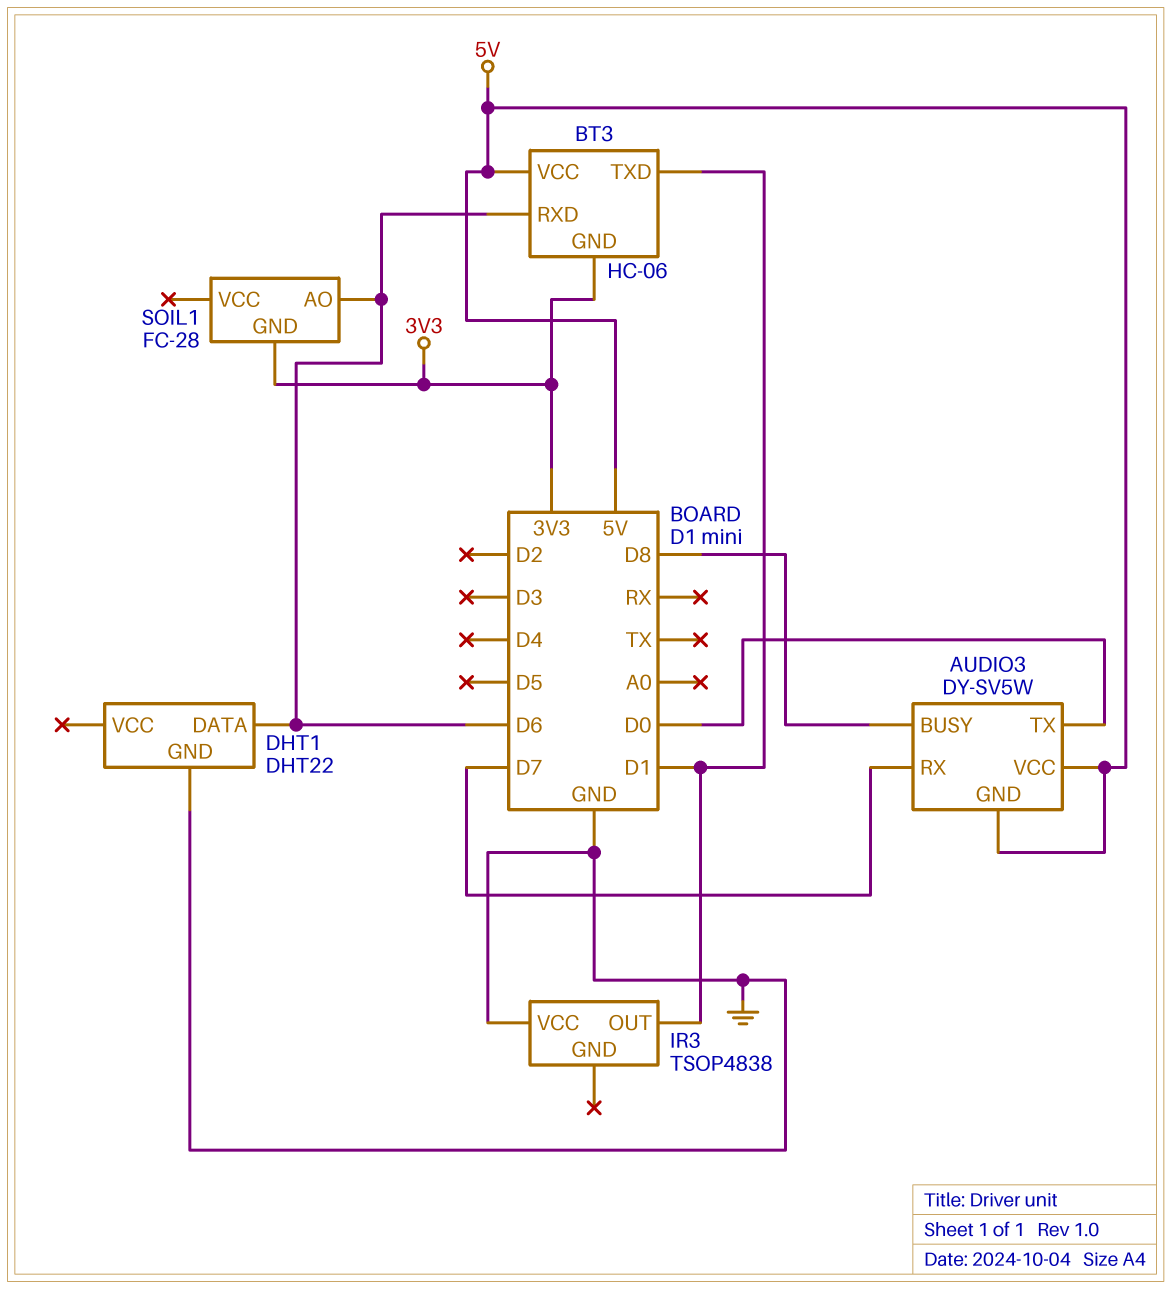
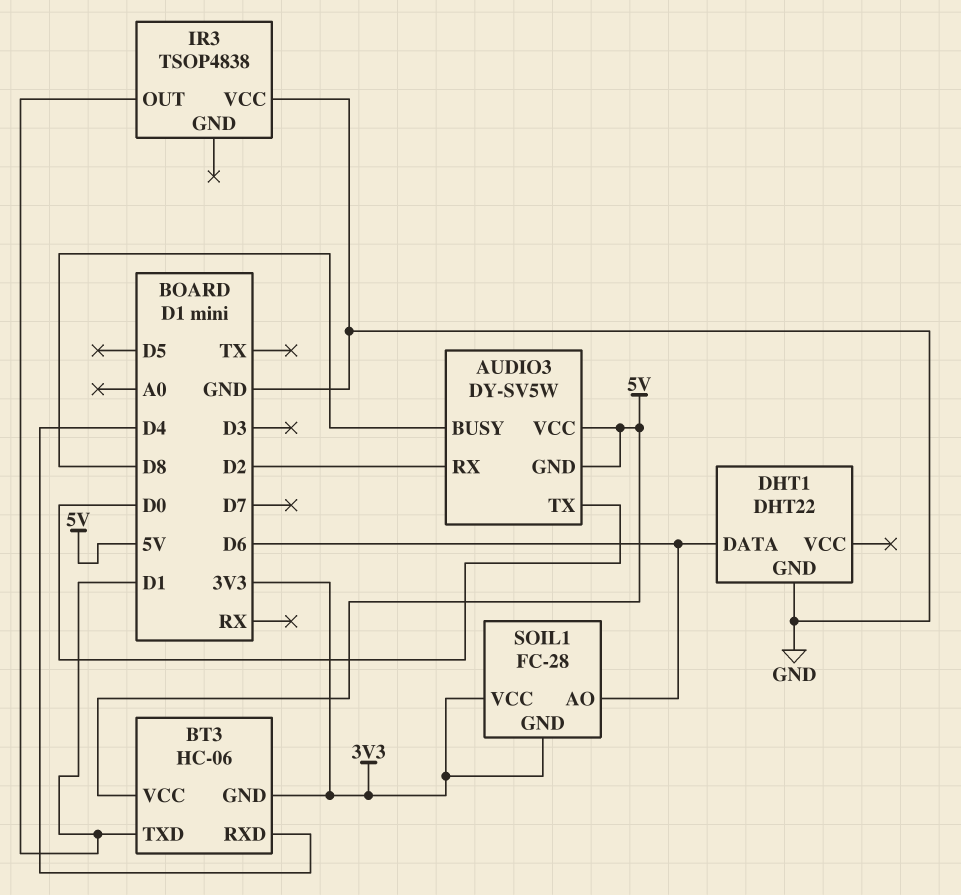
AUDIO3 pin RX: D7 -> D2
BT3 pin RXD: D6 -> D4
SOIL1 pin VCC: none -> 3V3

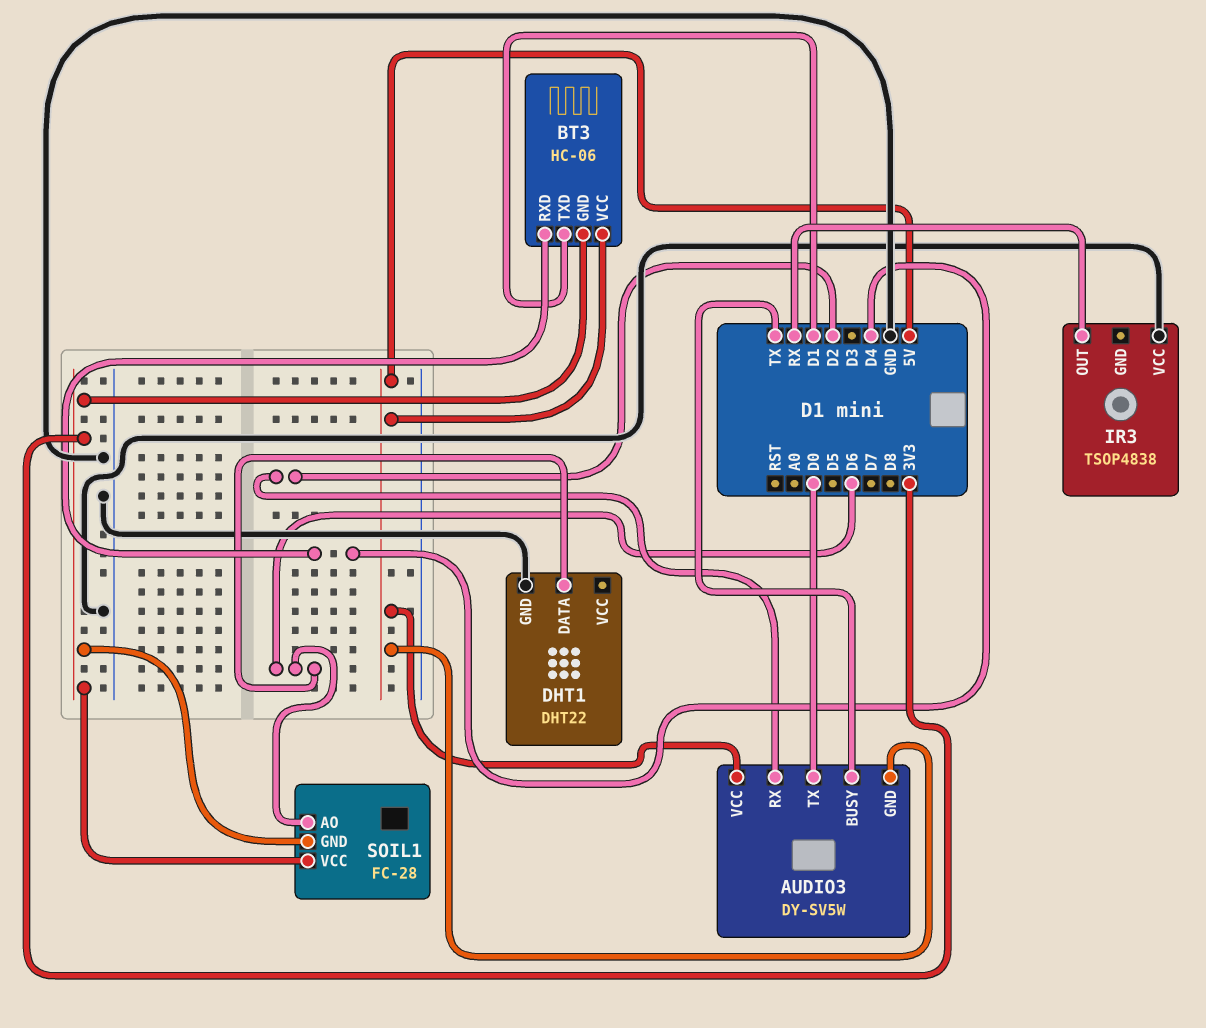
AUDIO3 pin BUSY: D8 -> TX
IR3 pin OUT: D1 -> RX

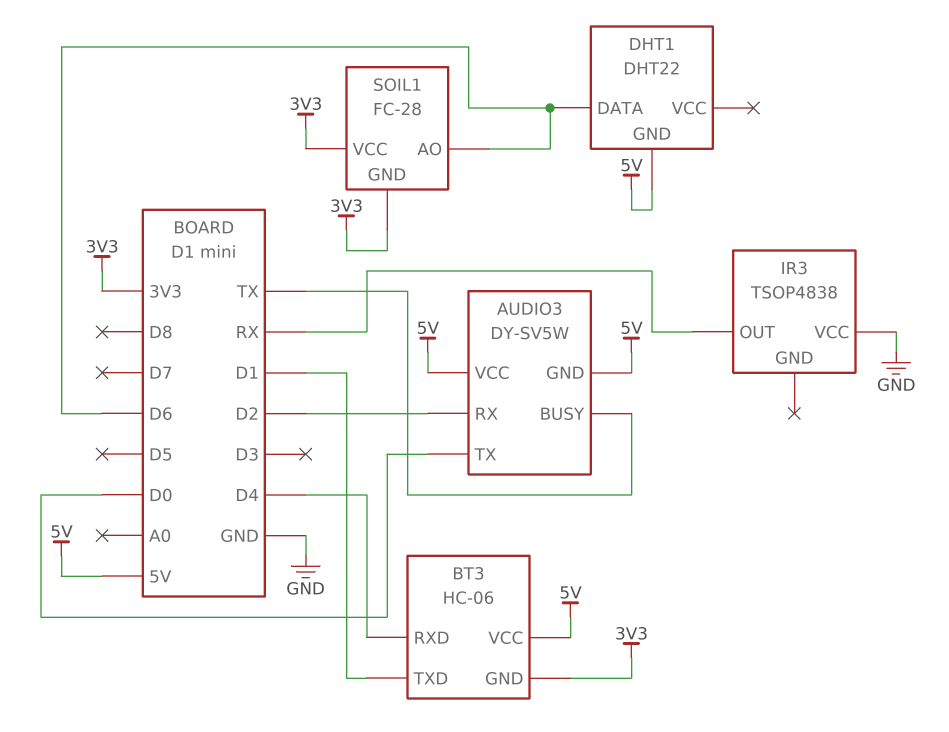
DHT1 pin GND: GND -> 5V

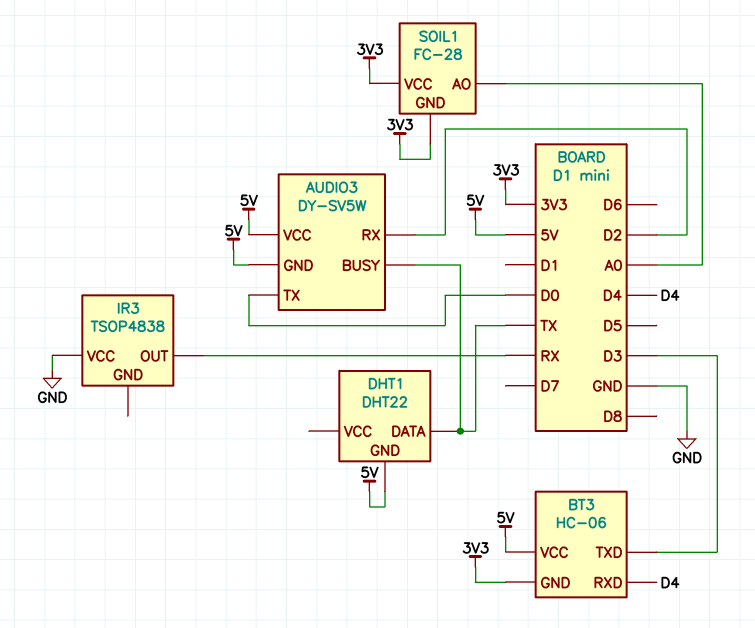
BT3 pin TXD: D1 -> D3
DHT1 pin DATA: D6 -> TX
SOIL1 pin AO: D6 -> A0

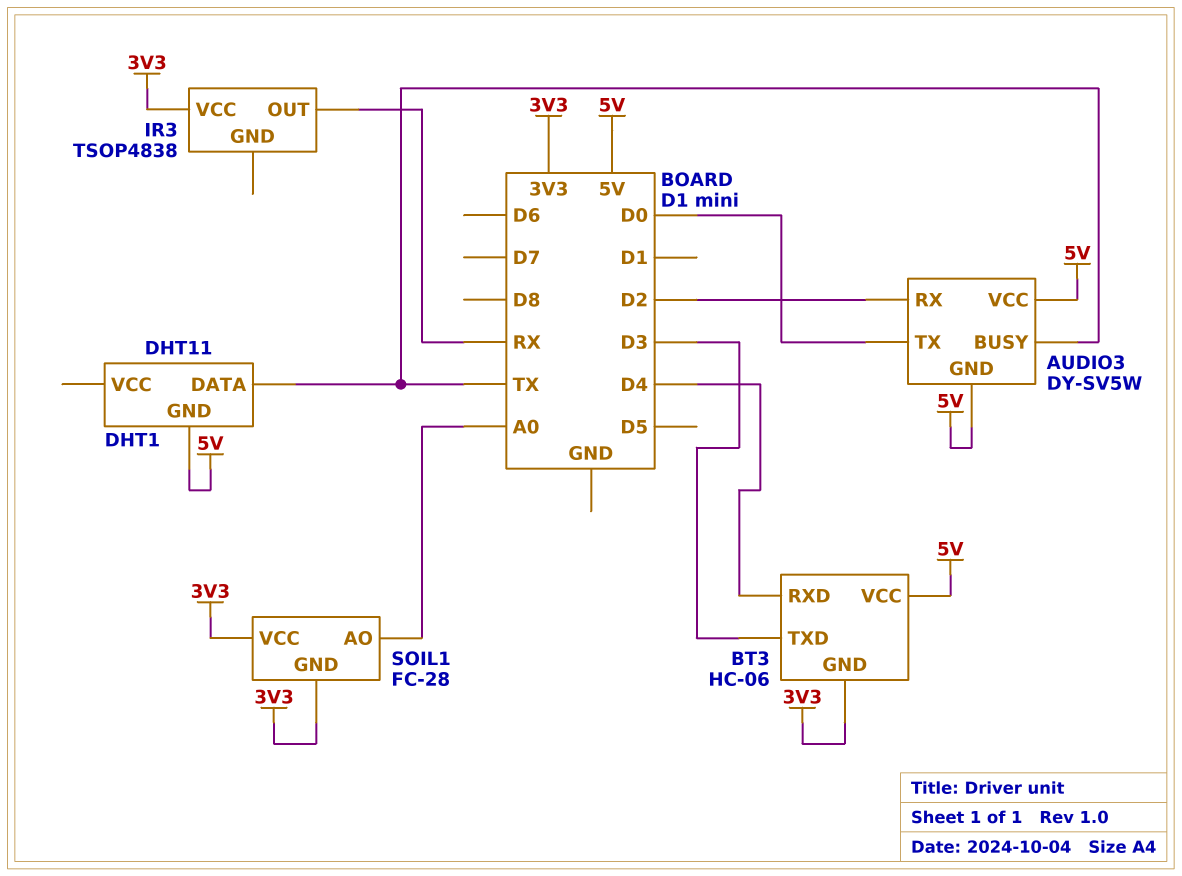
DHT1: DHT22 -> DHT11
IR3 pin VCC: GND -> 3V3

